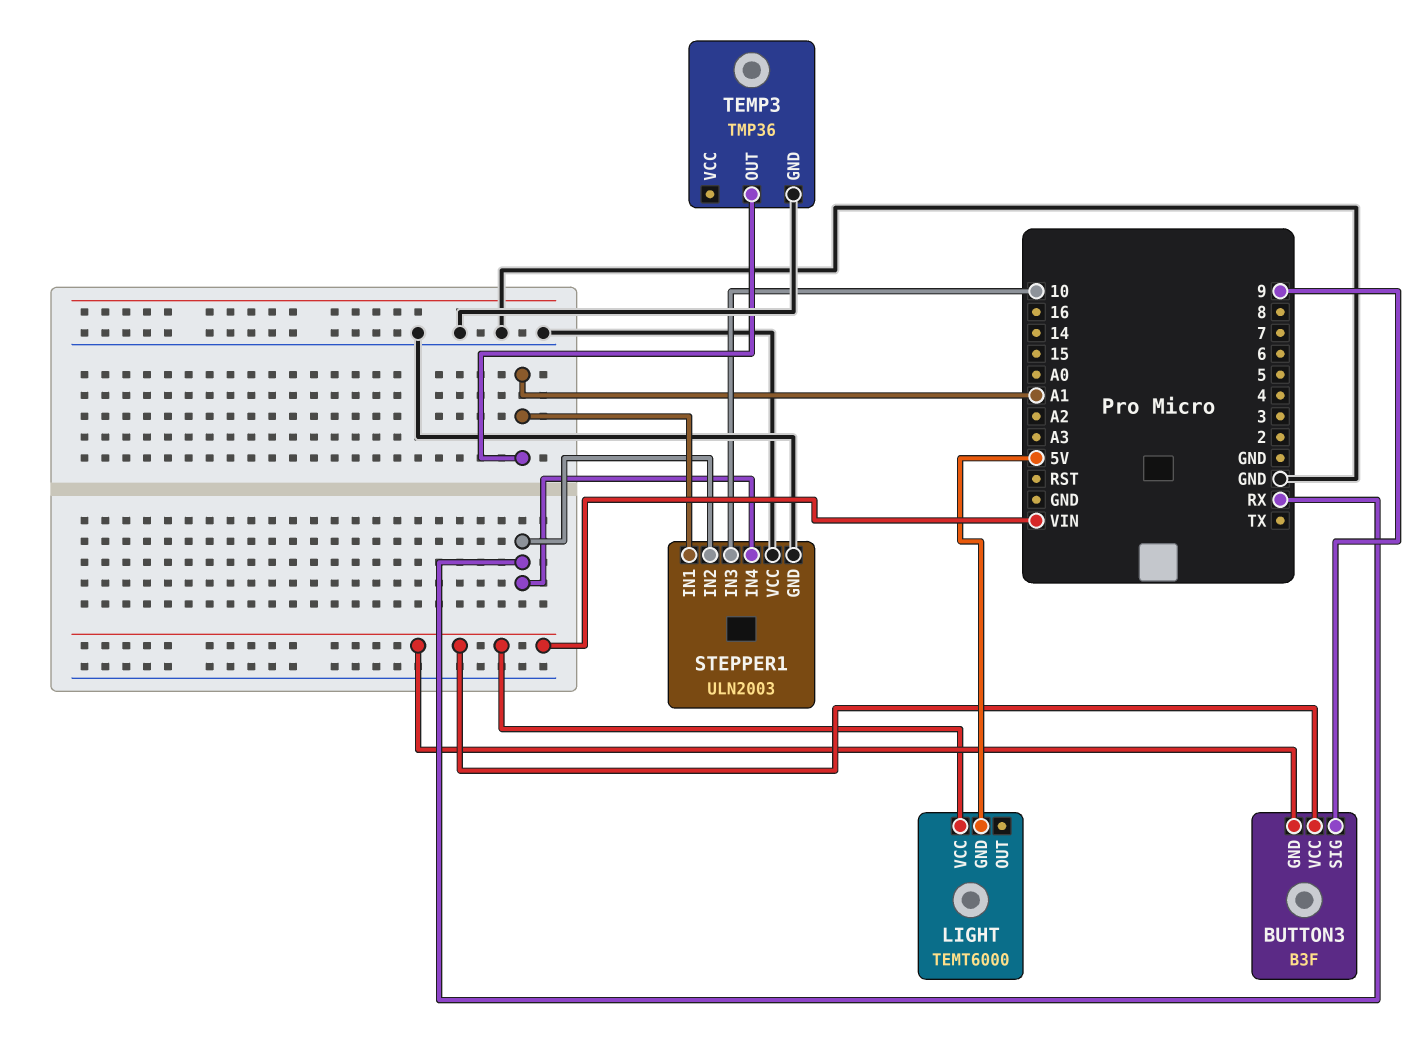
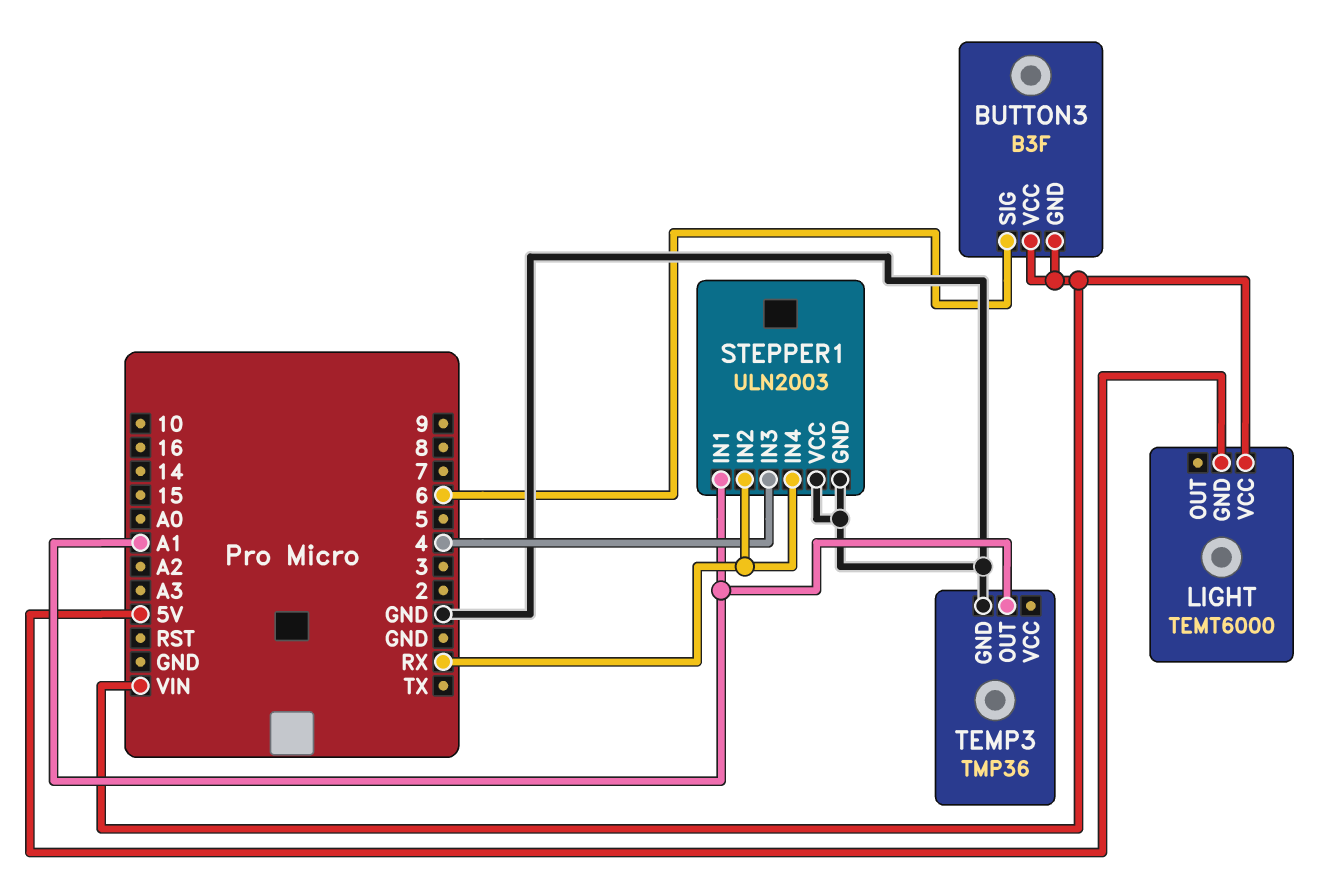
BUTTON3 pin SIG: 9 -> 6
STEPPER1 pin IN3: 10 -> 4

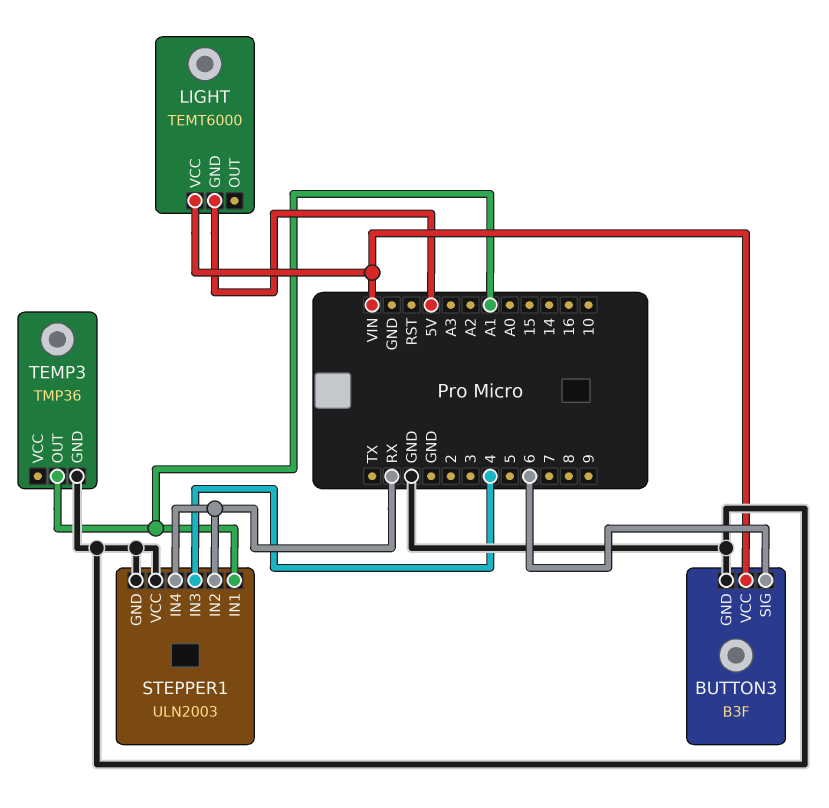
BUTTON3 pin GND: VIN -> GND

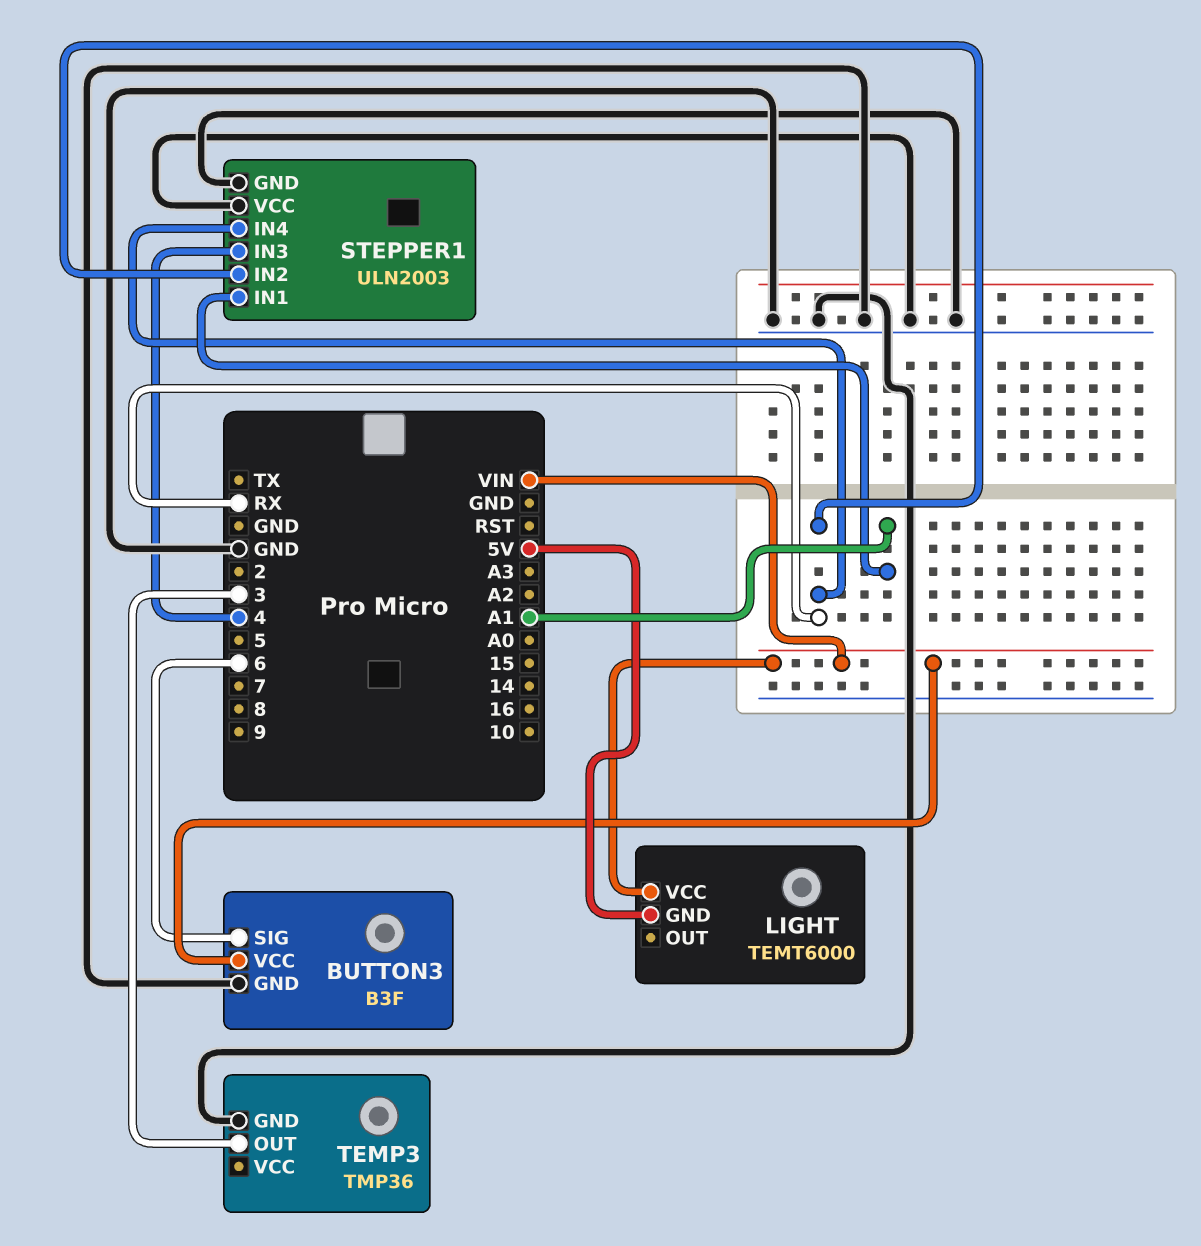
TEMP3 pin OUT: A1 -> 3

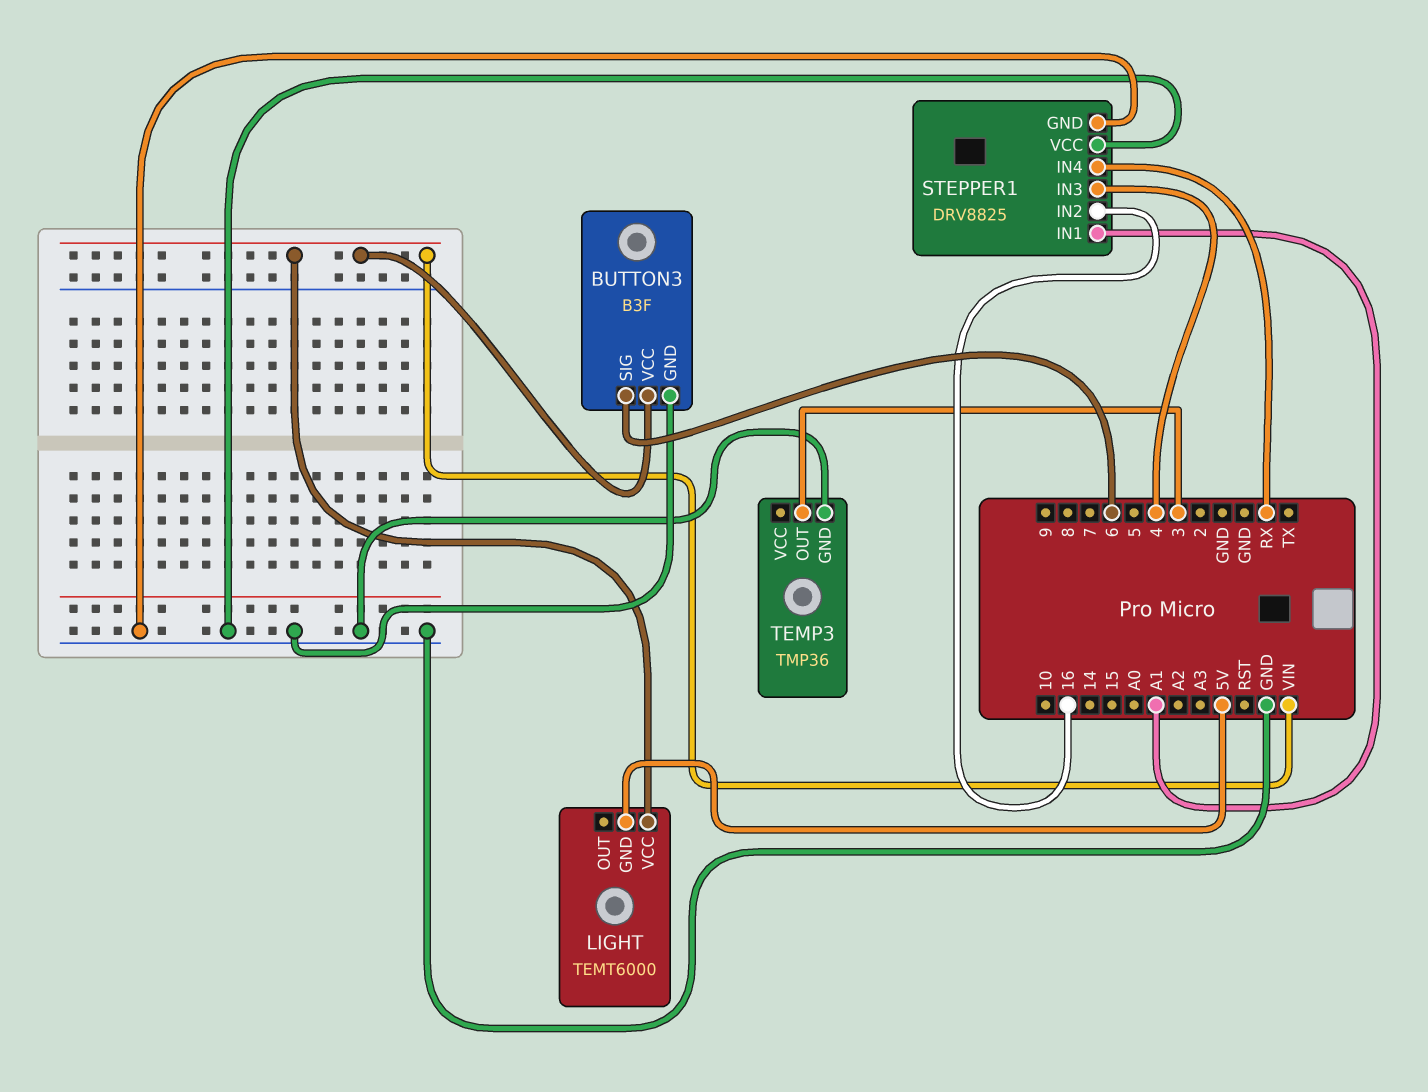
STEPPER1: ULN2003 -> DRV8825
STEPPER1 pin IN2: RX -> 16

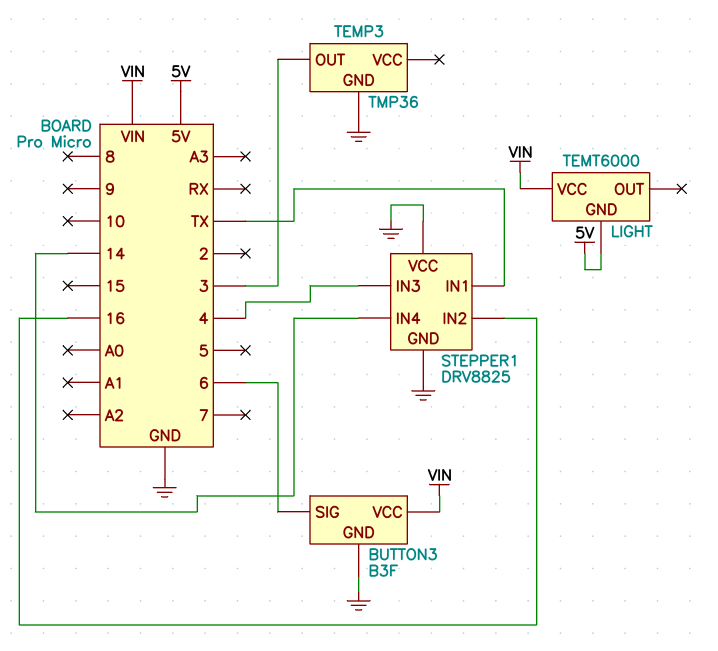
STEPPER1 pin IN1: A1 -> TX
STEPPER1 pin IN4: RX -> 14

